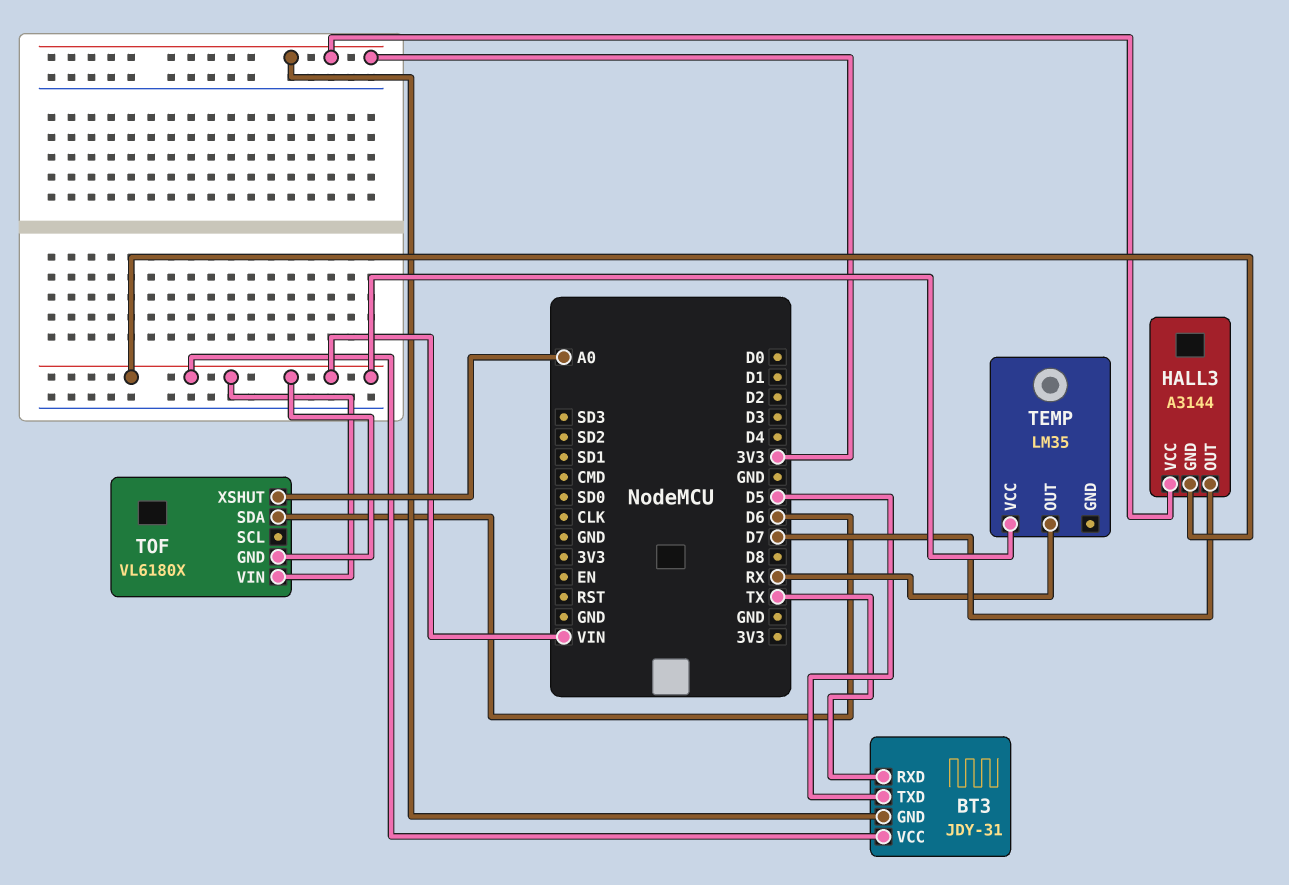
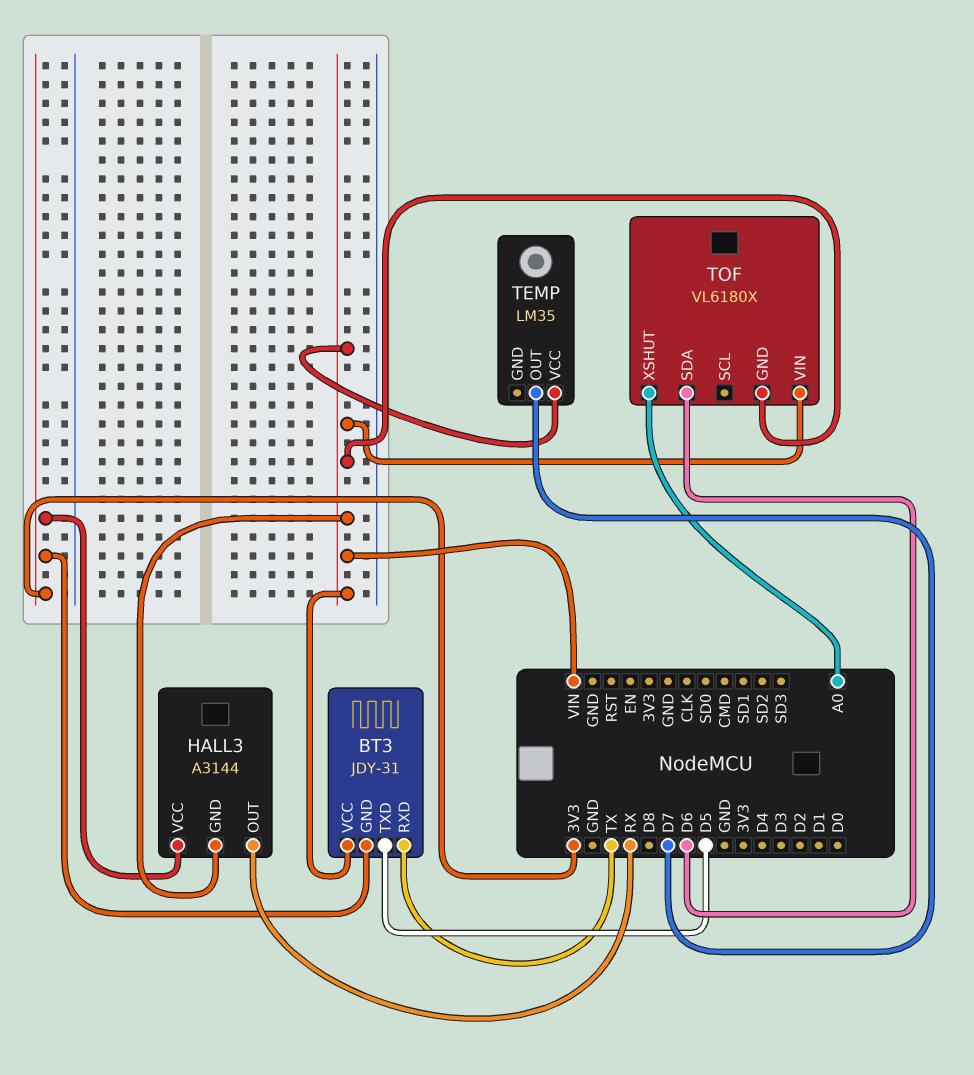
HALL3 pin OUT: D7 -> RX
TEMP pin OUT: RX -> D7

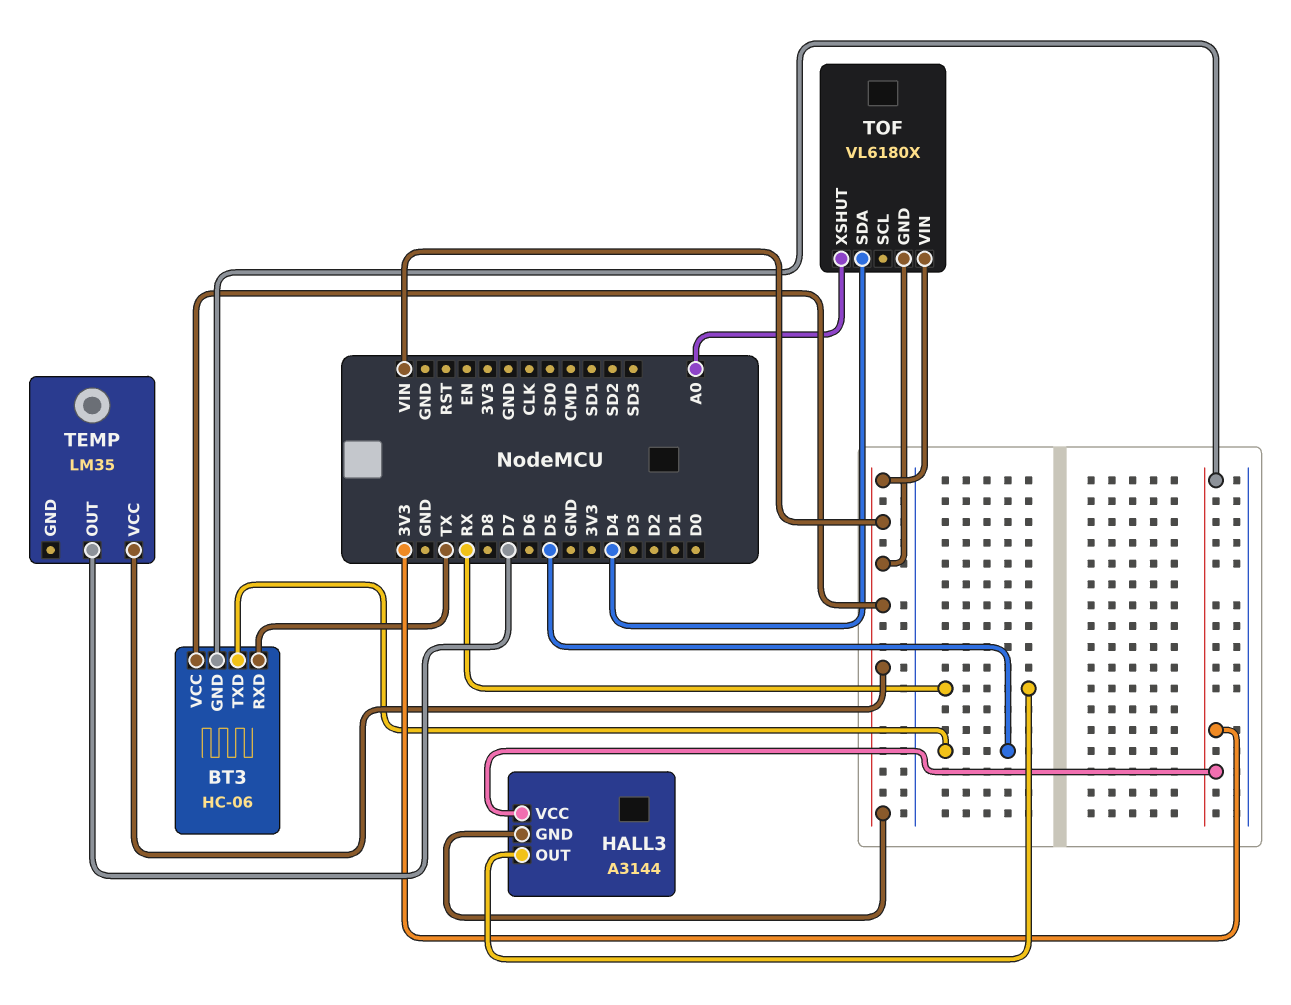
BT3: JDY-31 -> HC-06
TOF pin SDA: D6 -> D4

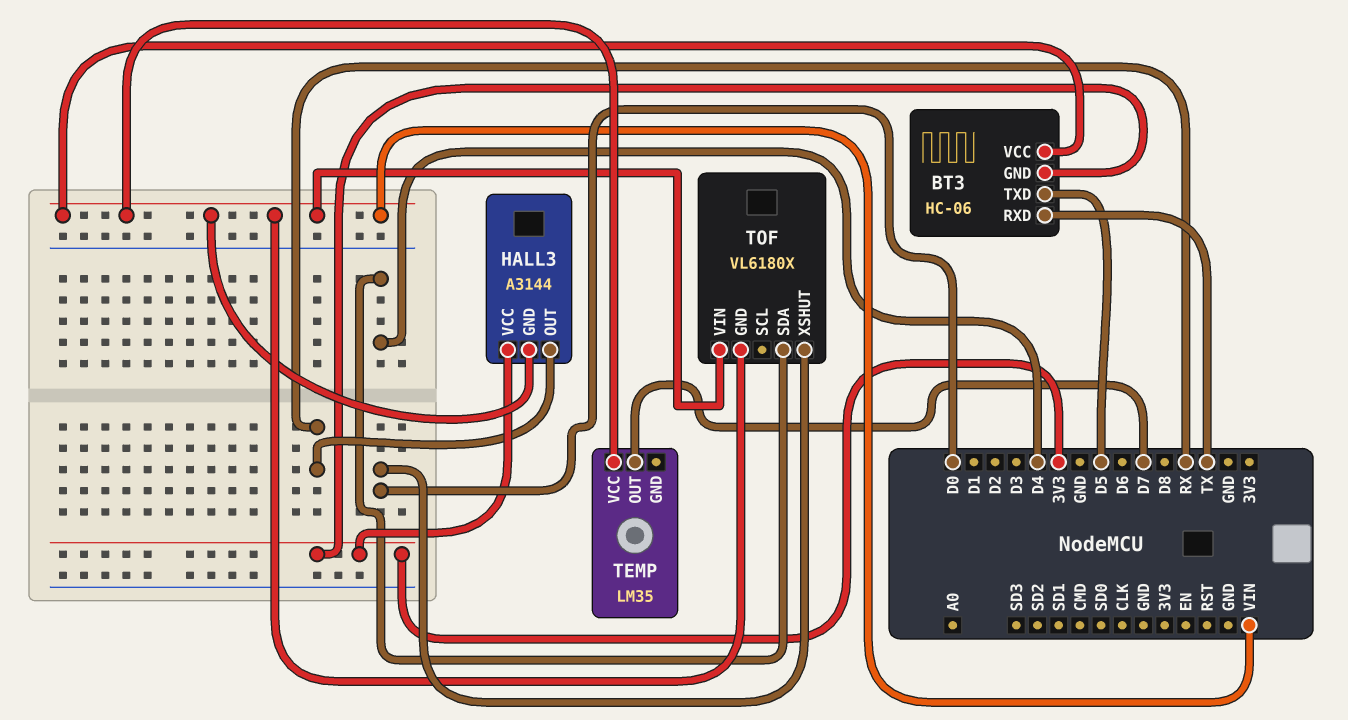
TOF pin XSHUT: A0 -> D0

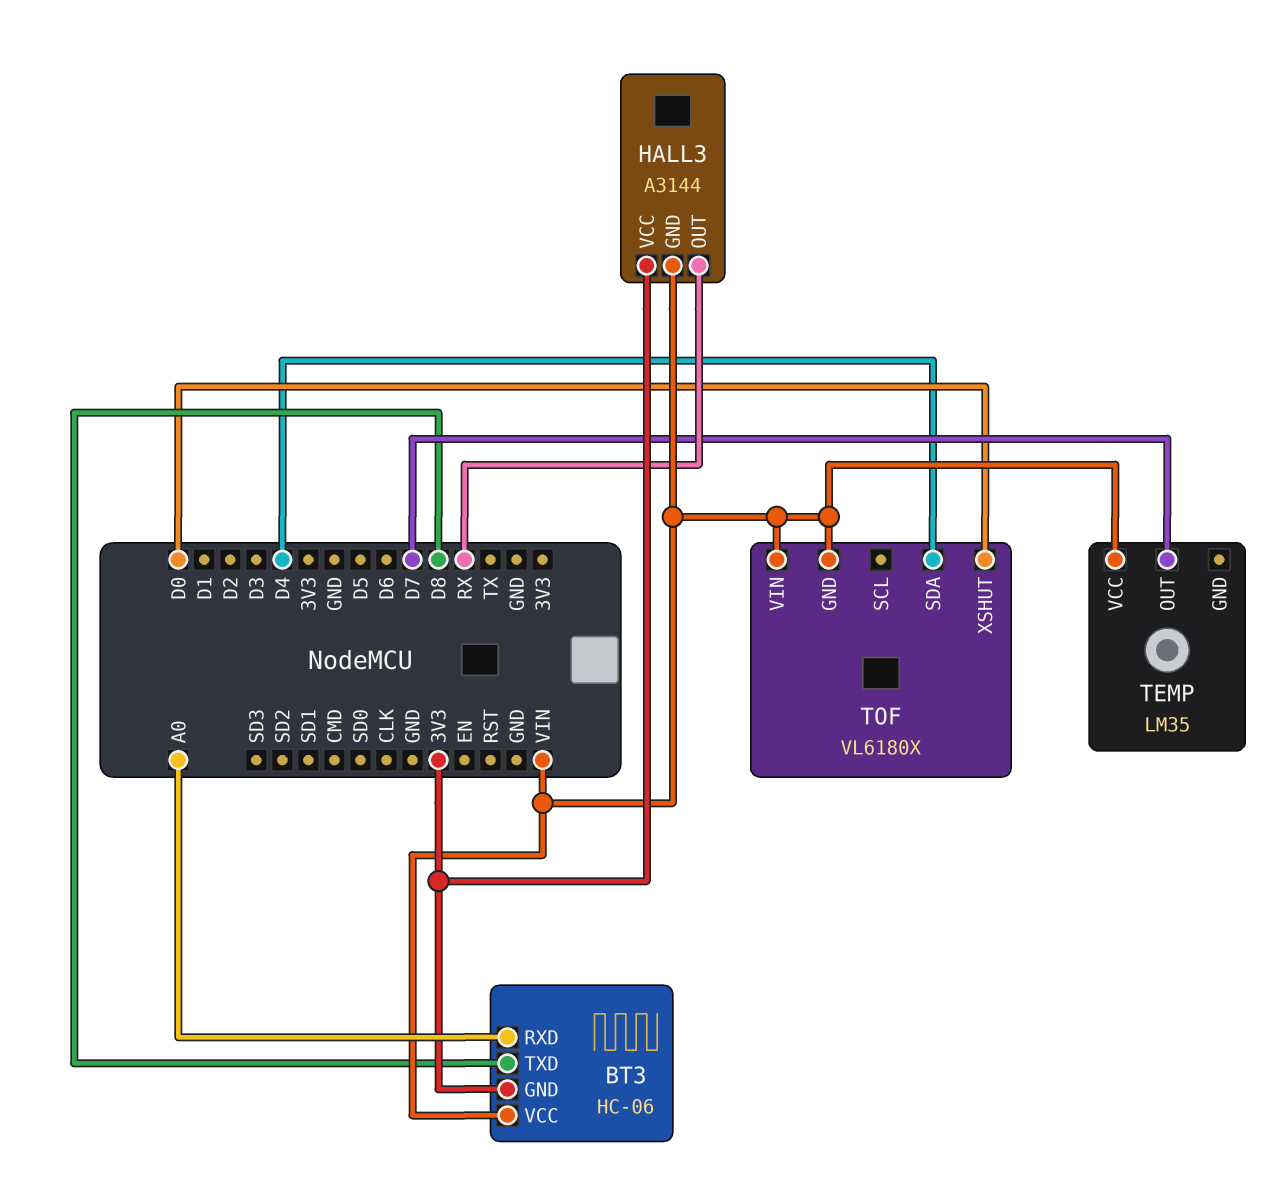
BT3 pin RXD: TX -> A0
BT3 pin TXD: D5 -> D8

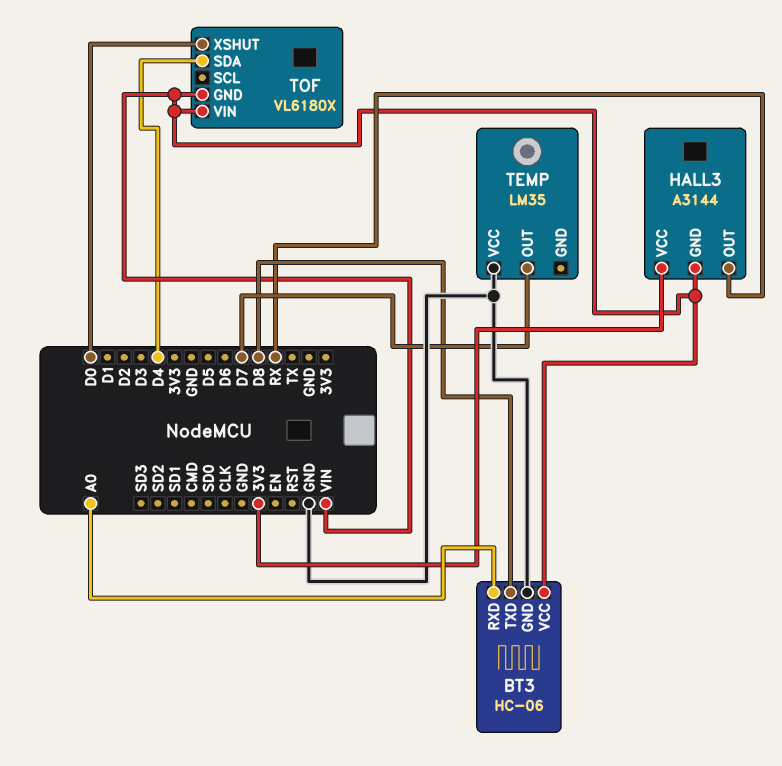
BT3 pin GND: 3V3 -> GND
TEMP pin VCC: VIN -> GND

